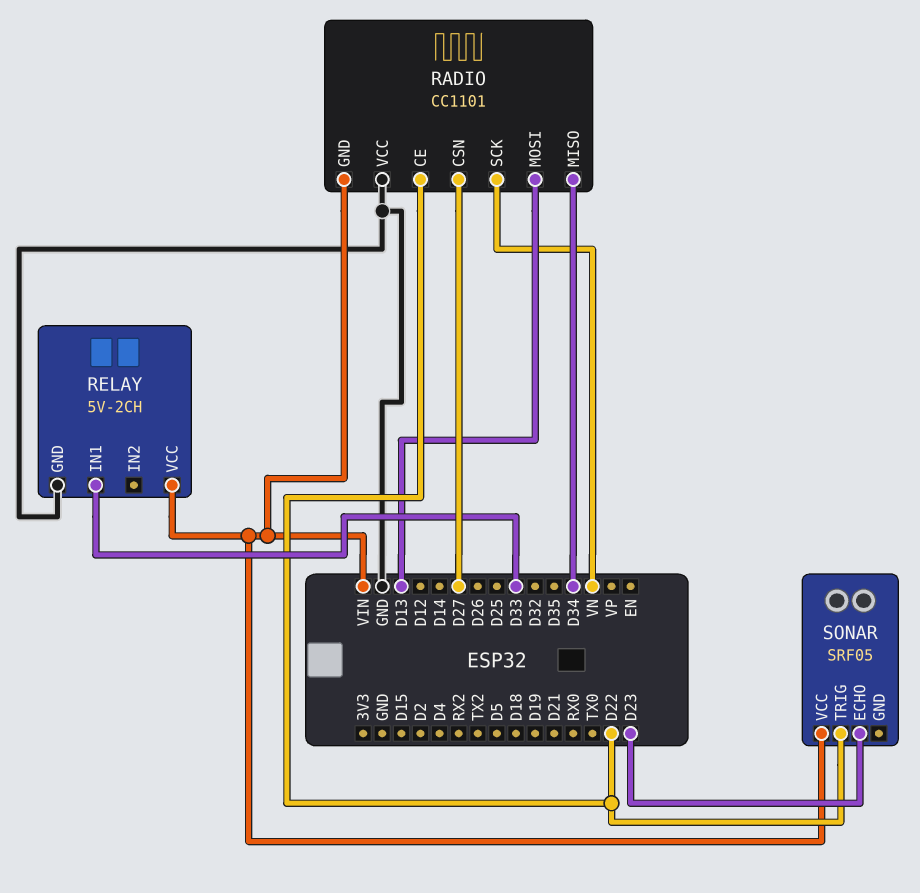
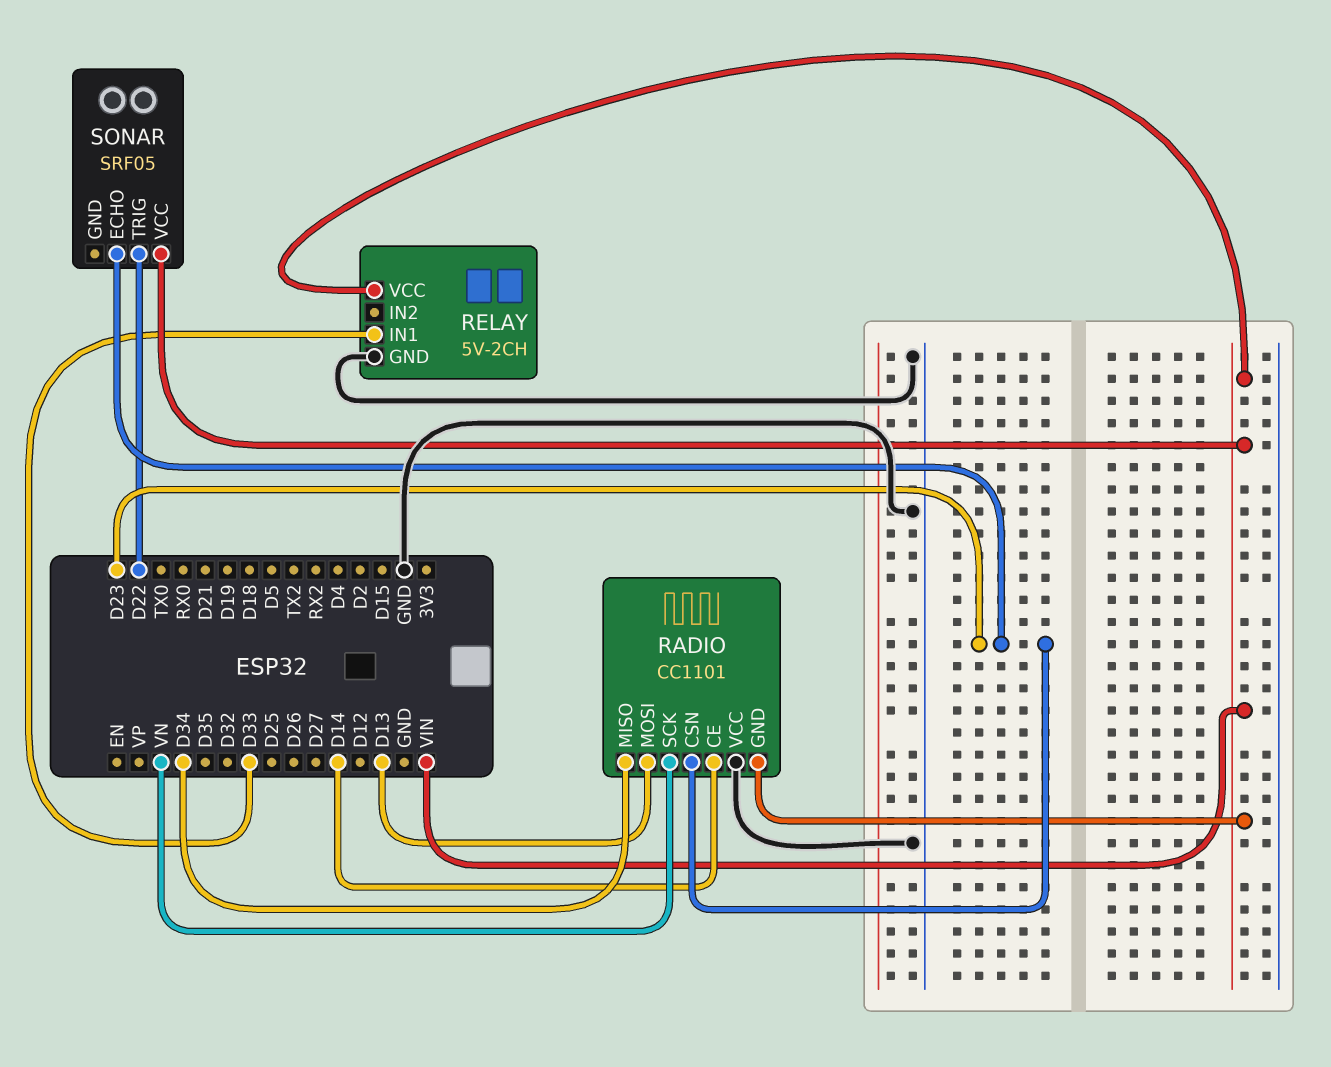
RADIO pin CE: D22 -> D14
RADIO pin CSN: D27 -> D23

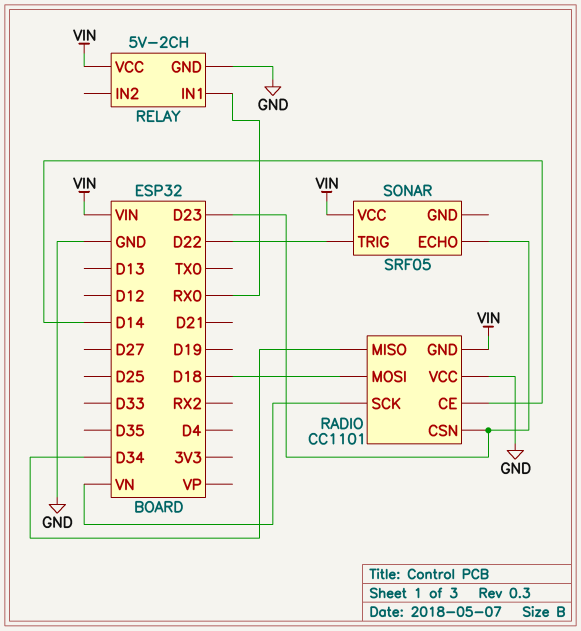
RADIO pin MOSI: D13 -> D18
RELAY pin IN1: D33 -> RX0

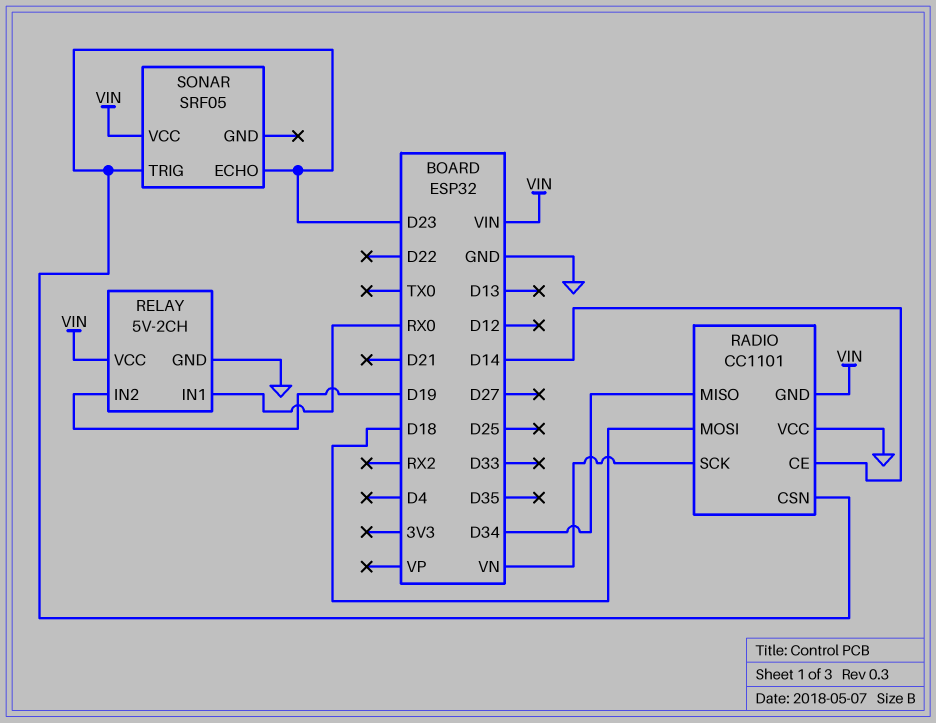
RELAY pin IN2: none -> D19
SONAR pin TRIG: D22 -> D23

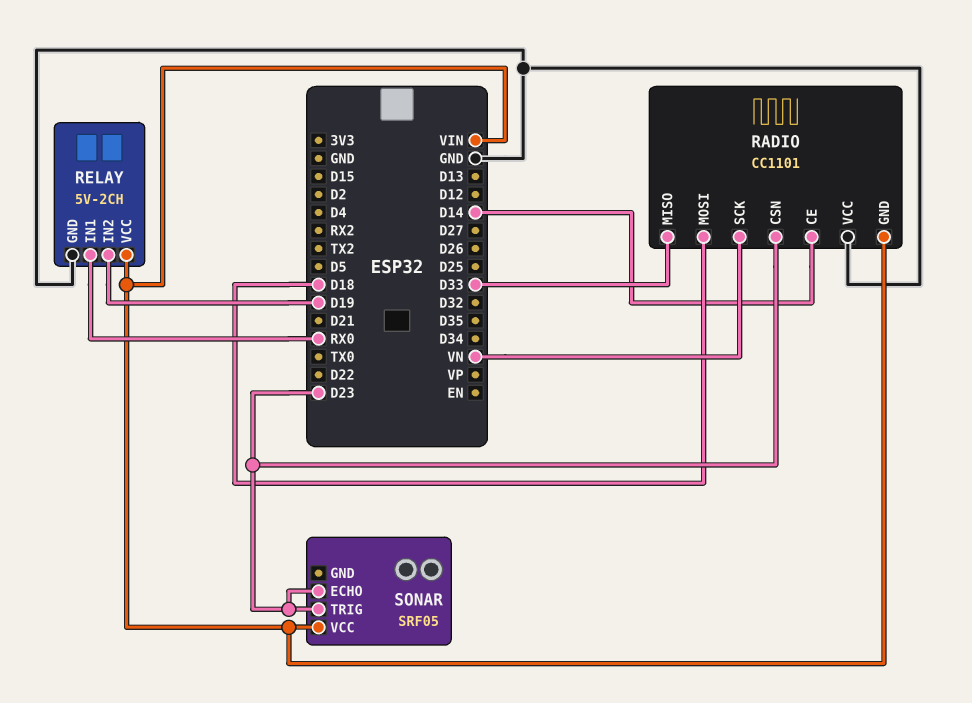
RADIO pin MISO: D34 -> D33

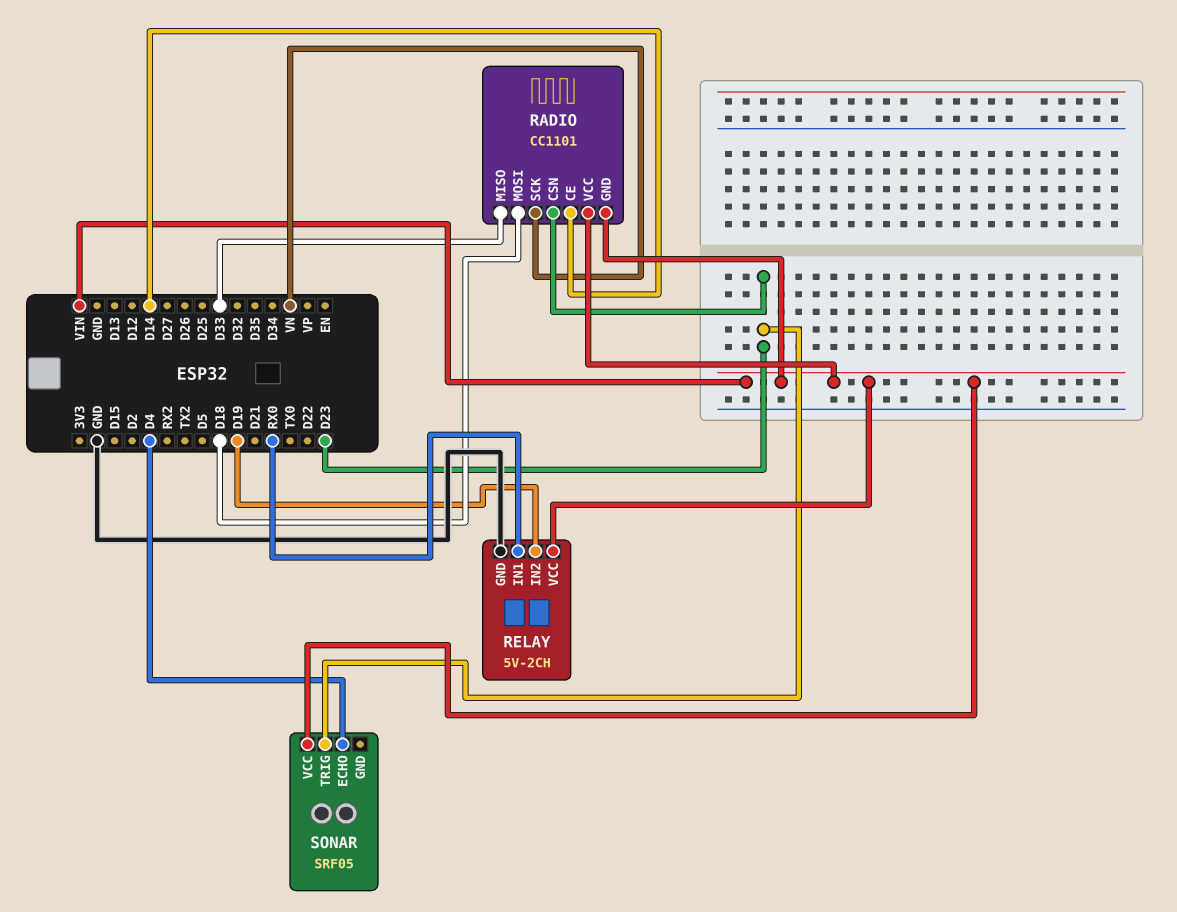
RADIO pin VCC: GND -> VIN
SONAR pin ECHO: D23 -> D4

